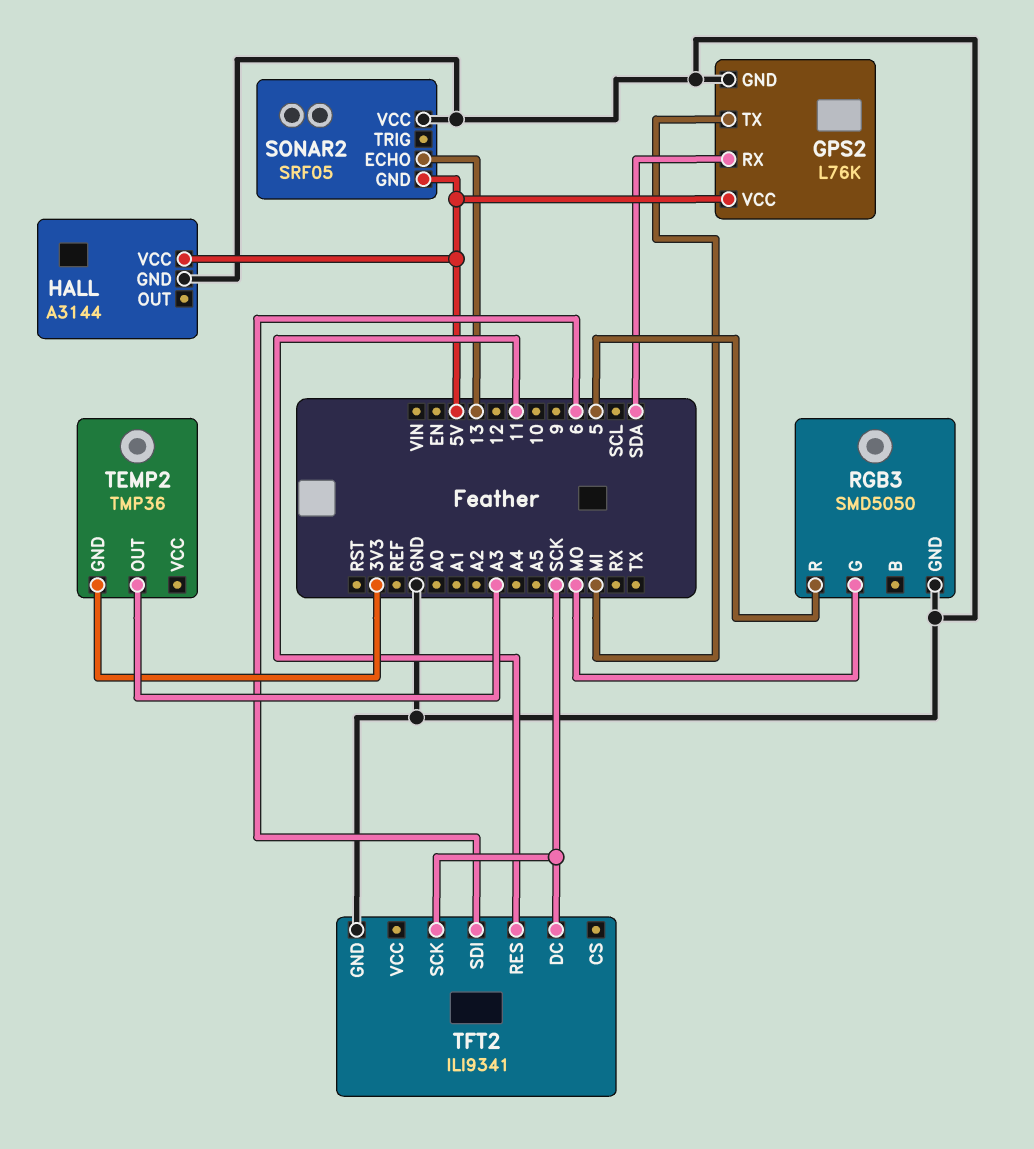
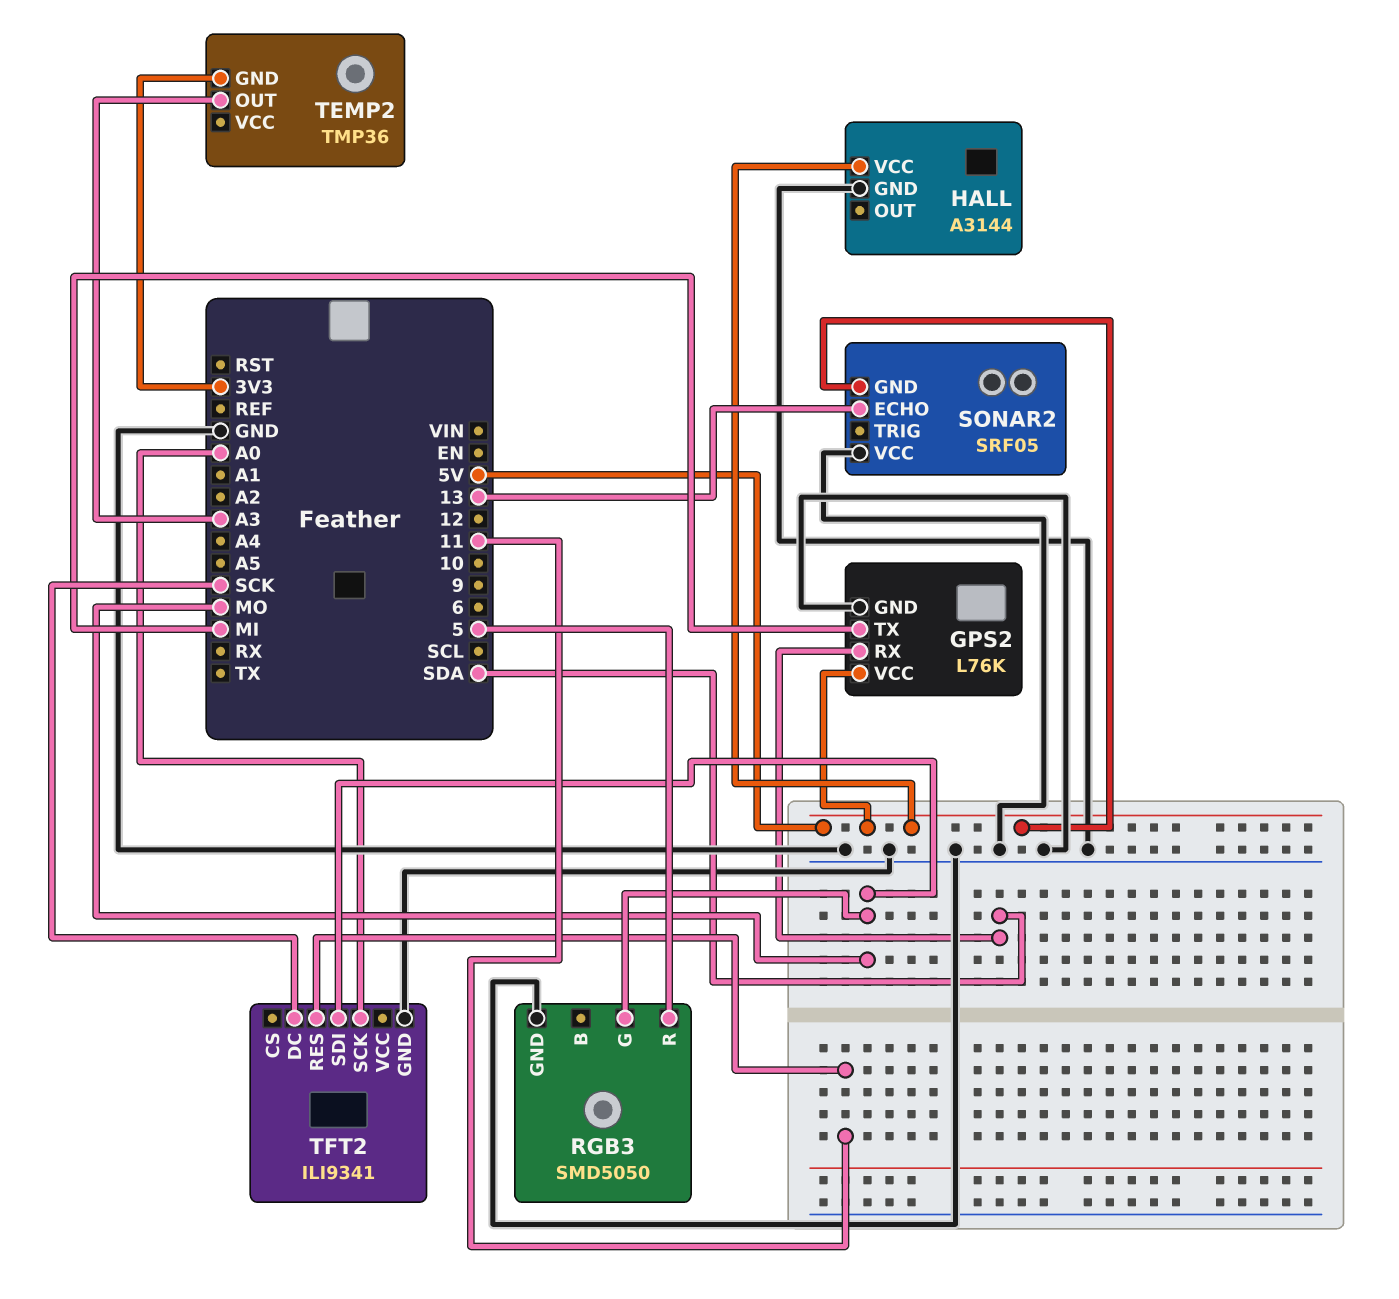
TFT2 pin SCK: SCK -> A0
TFT2 pin SDI: 6 -> MO

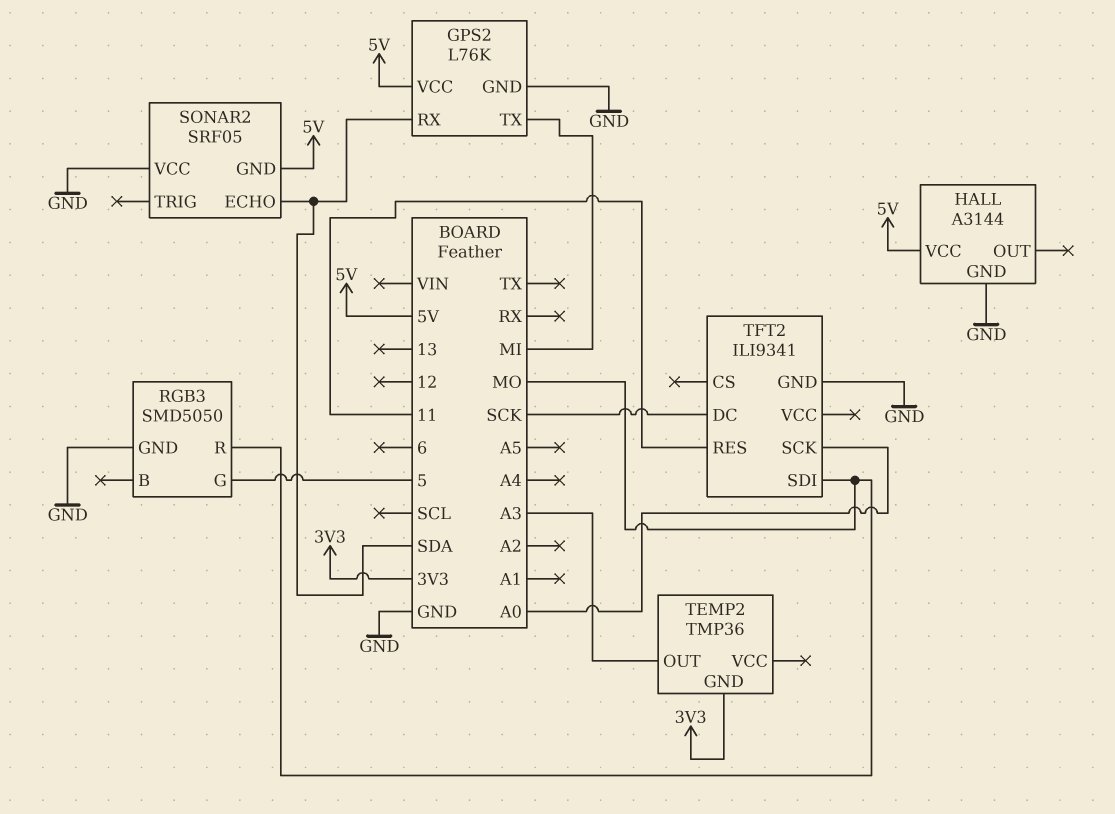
RGB3 pin G: MO -> 5
RGB3 pin R: 5 -> MO
SONAR2 pin ECHO: 13 -> SDA

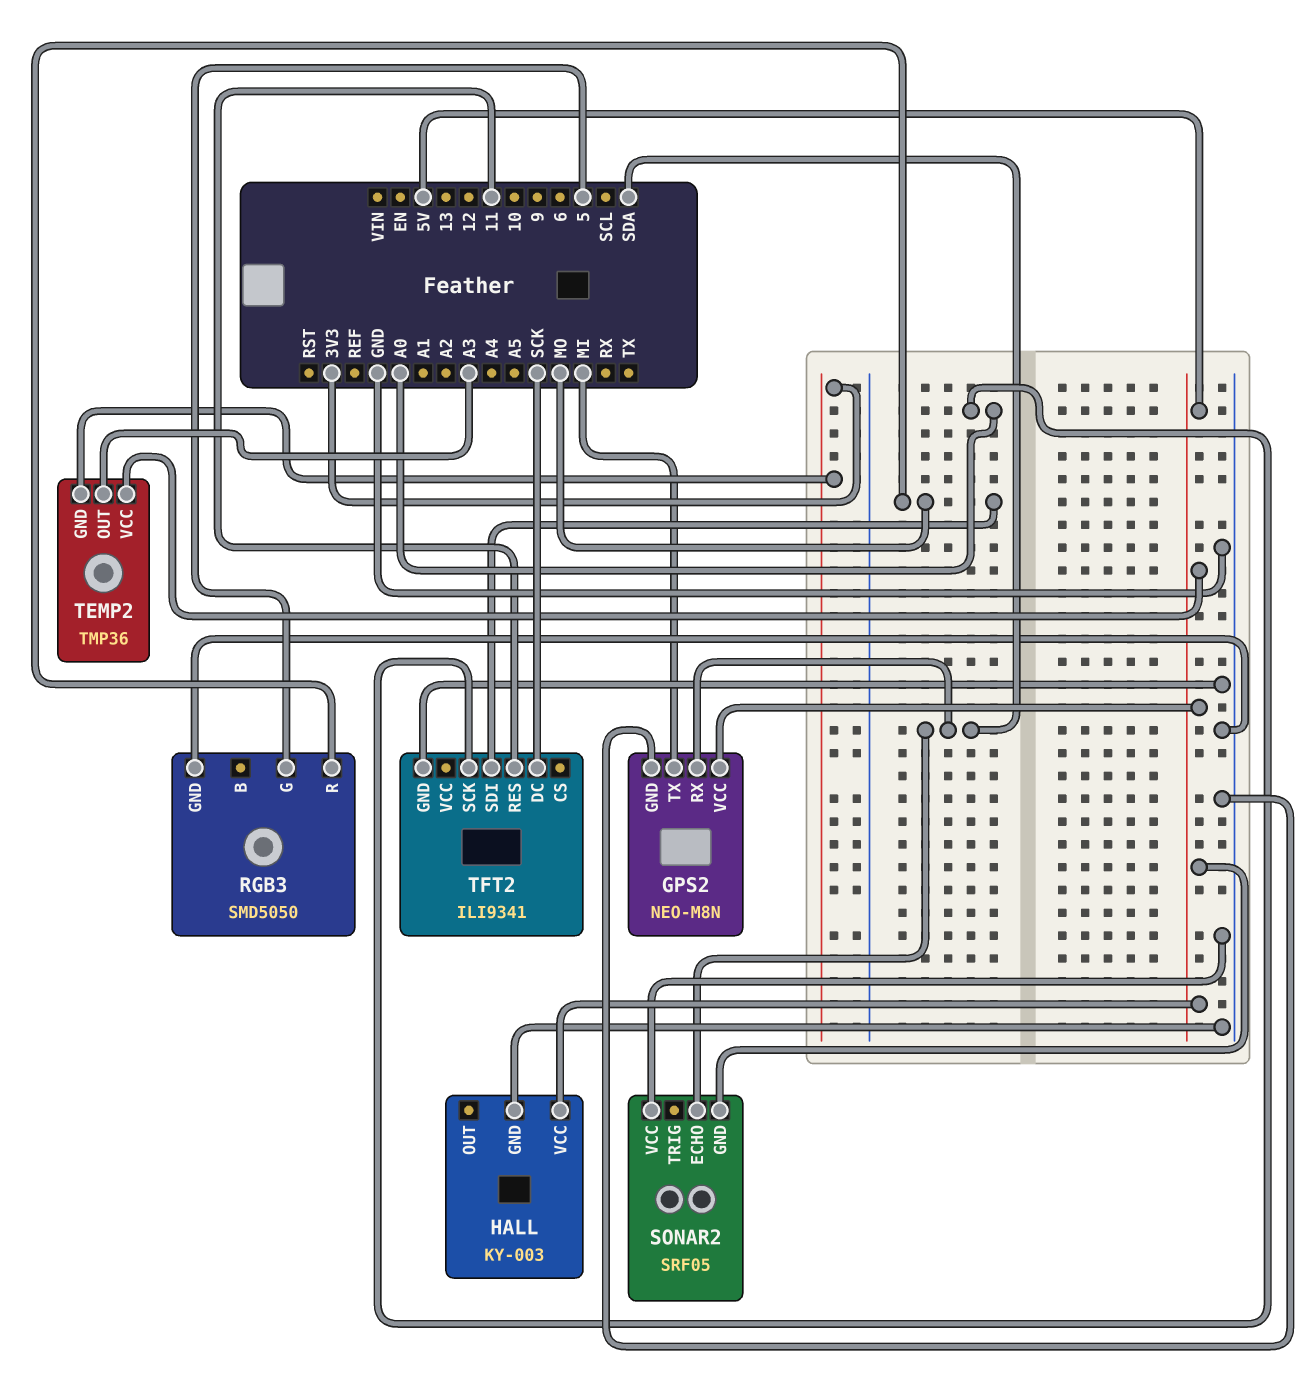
GPS2: L76K -> NEO-M8N
HALL: A3144 -> KY-003
TEMP2 pin VCC: none -> 5V

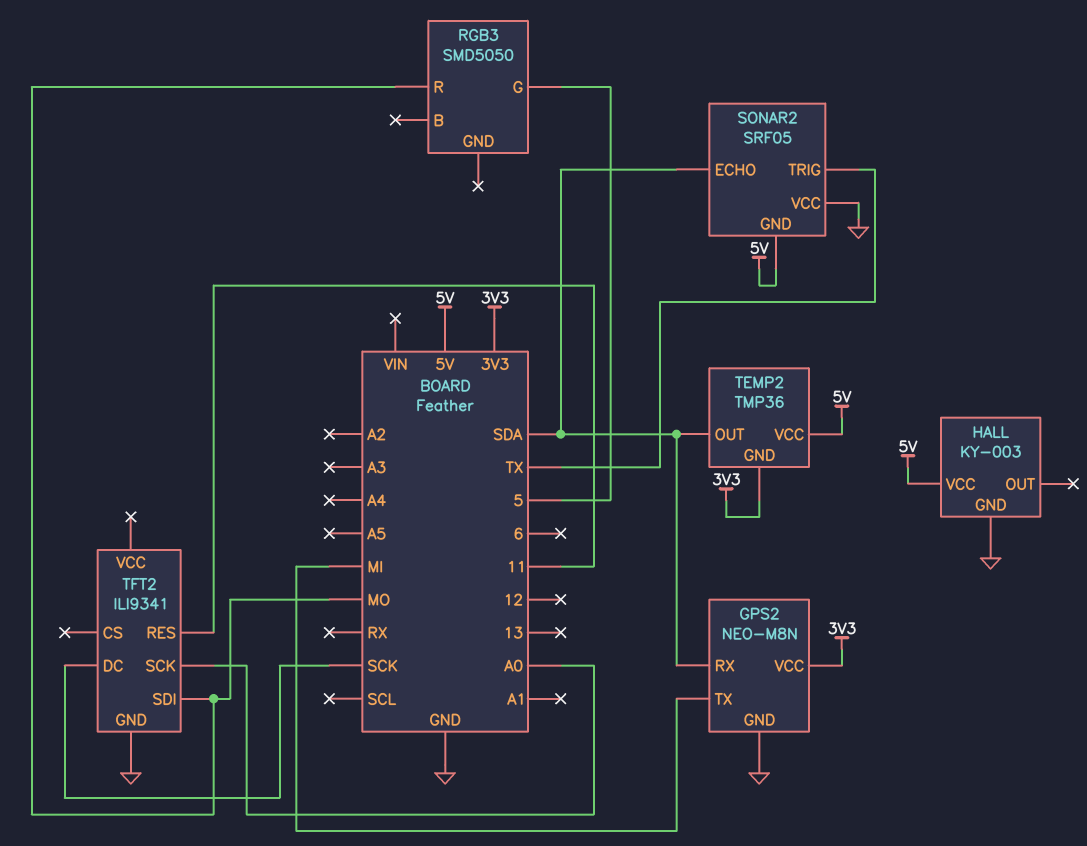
GPS2 pin VCC: 5V -> 3V3
RGB3 pin GND: GND -> none
SONAR2 pin TRIG: none -> TX
TEMP2 pin OUT: A3 -> SDA

